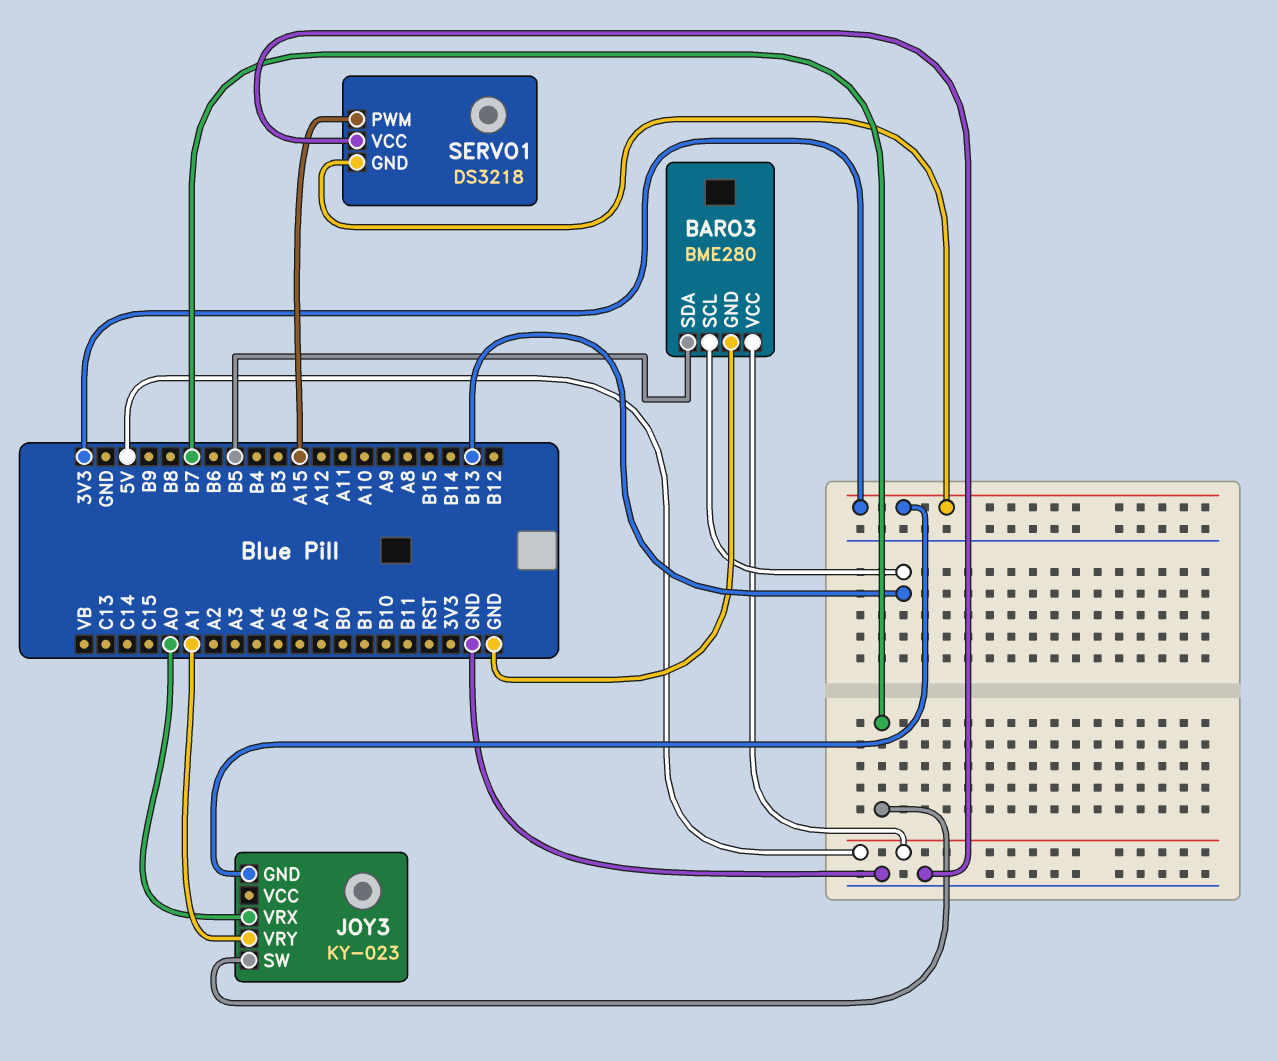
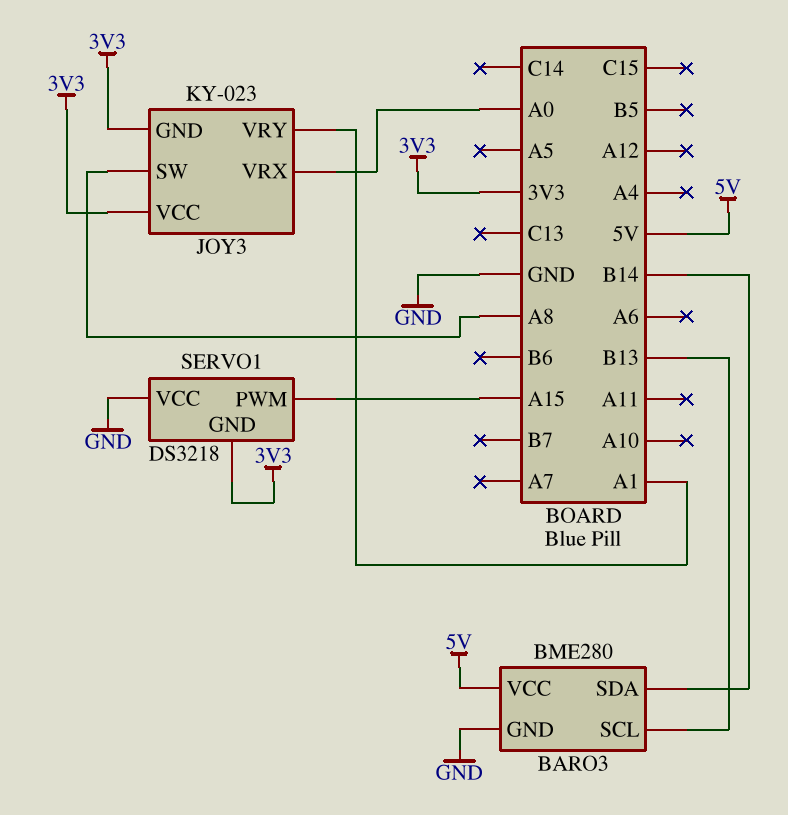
BARO3 pin SDA: B5 -> B14
JOY3 pin SW: B7 -> A8
JOY3 pin VCC: none -> 3V3

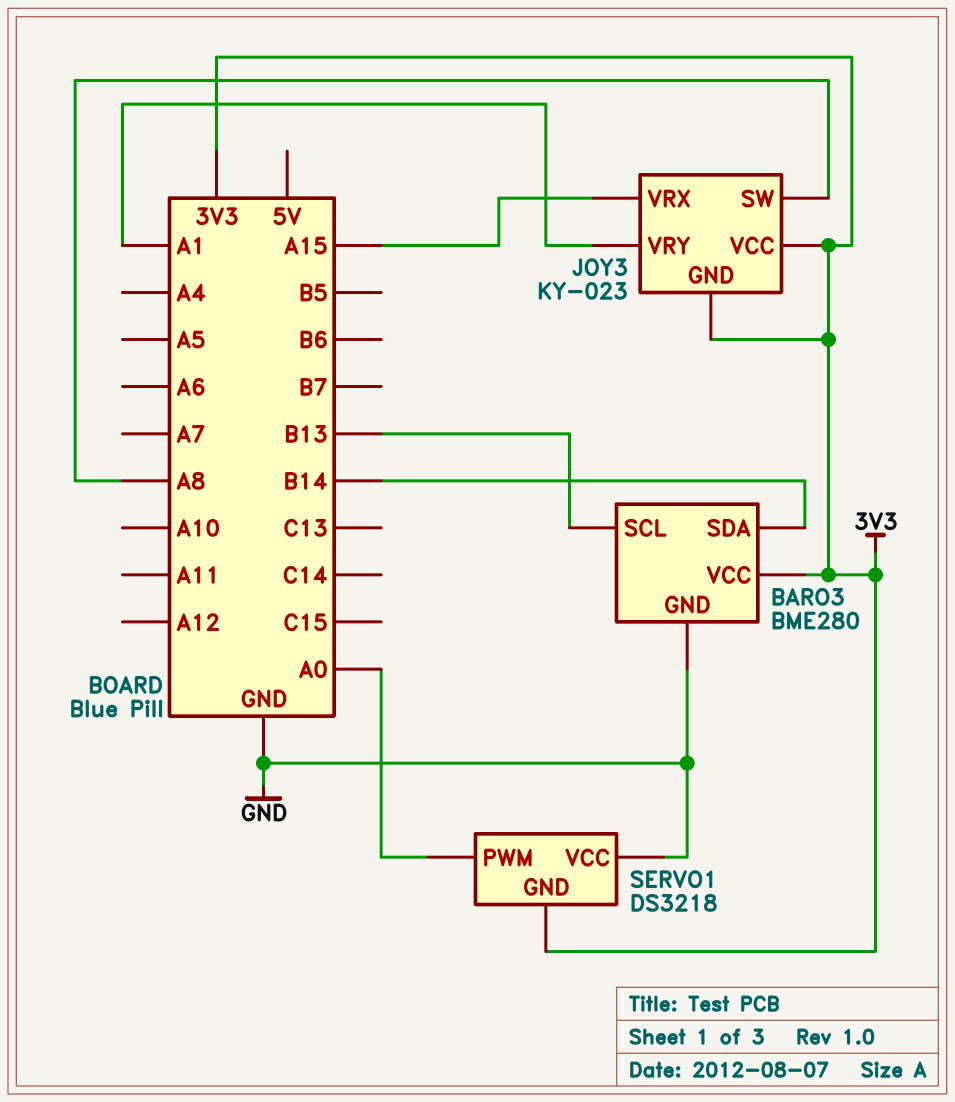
BARO3 pin VCC: 5V -> 3V3
JOY3 pin VRX: A0 -> A15
SERVO1 pin PWM: A15 -> A0

